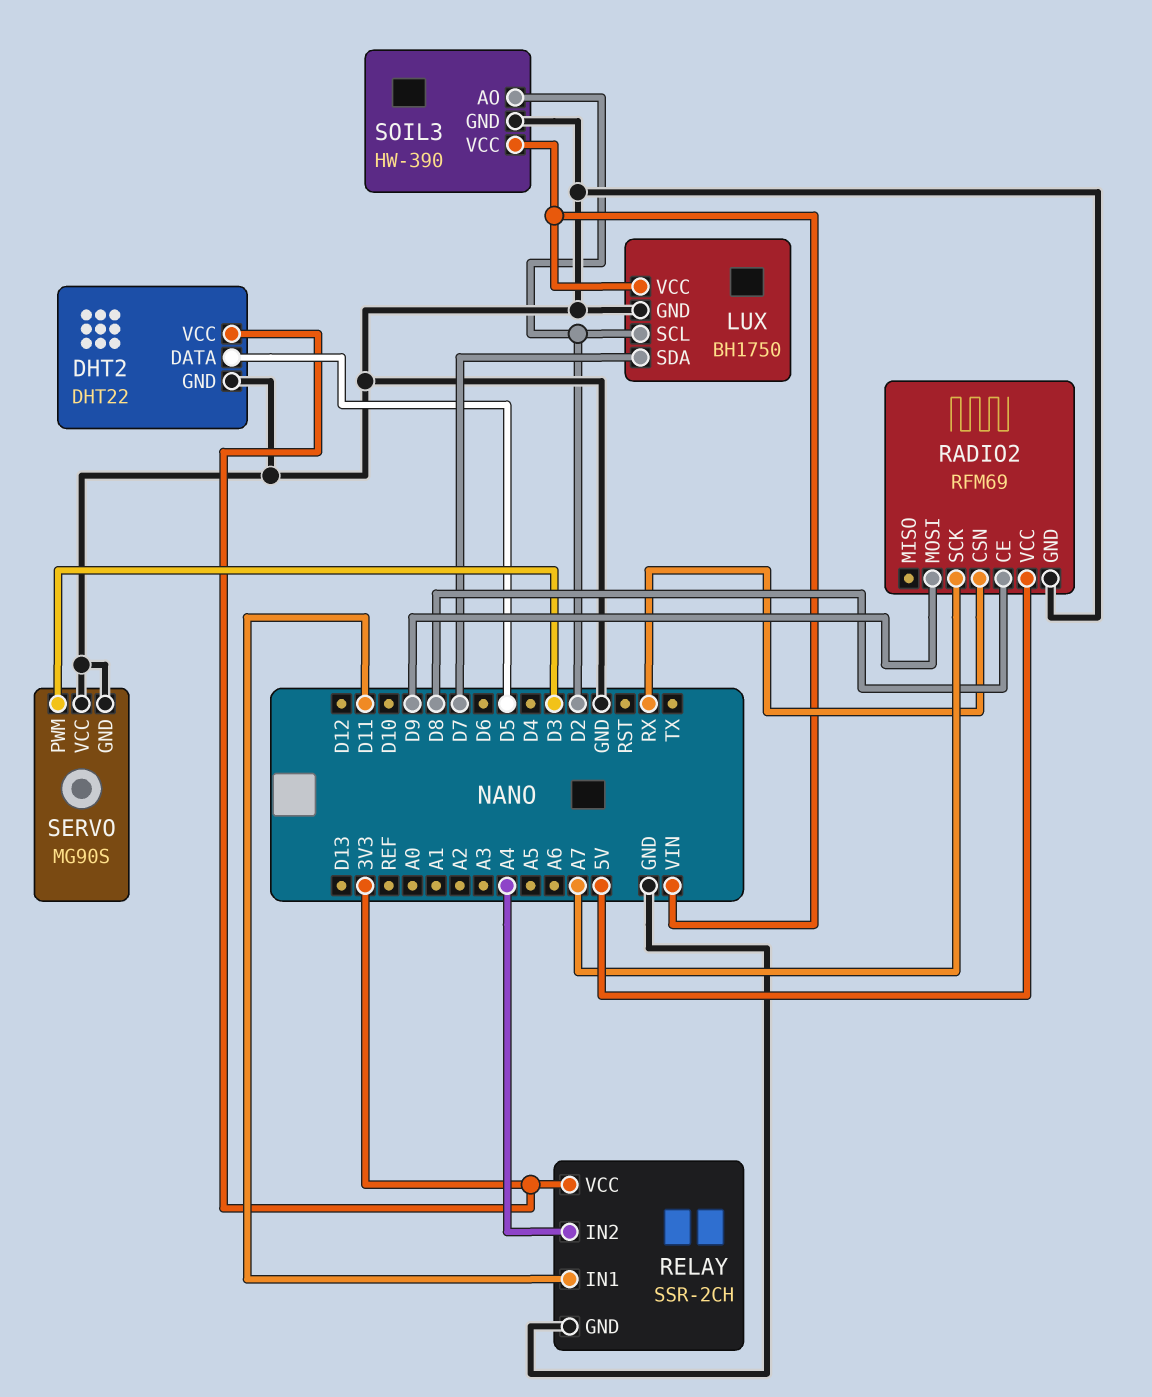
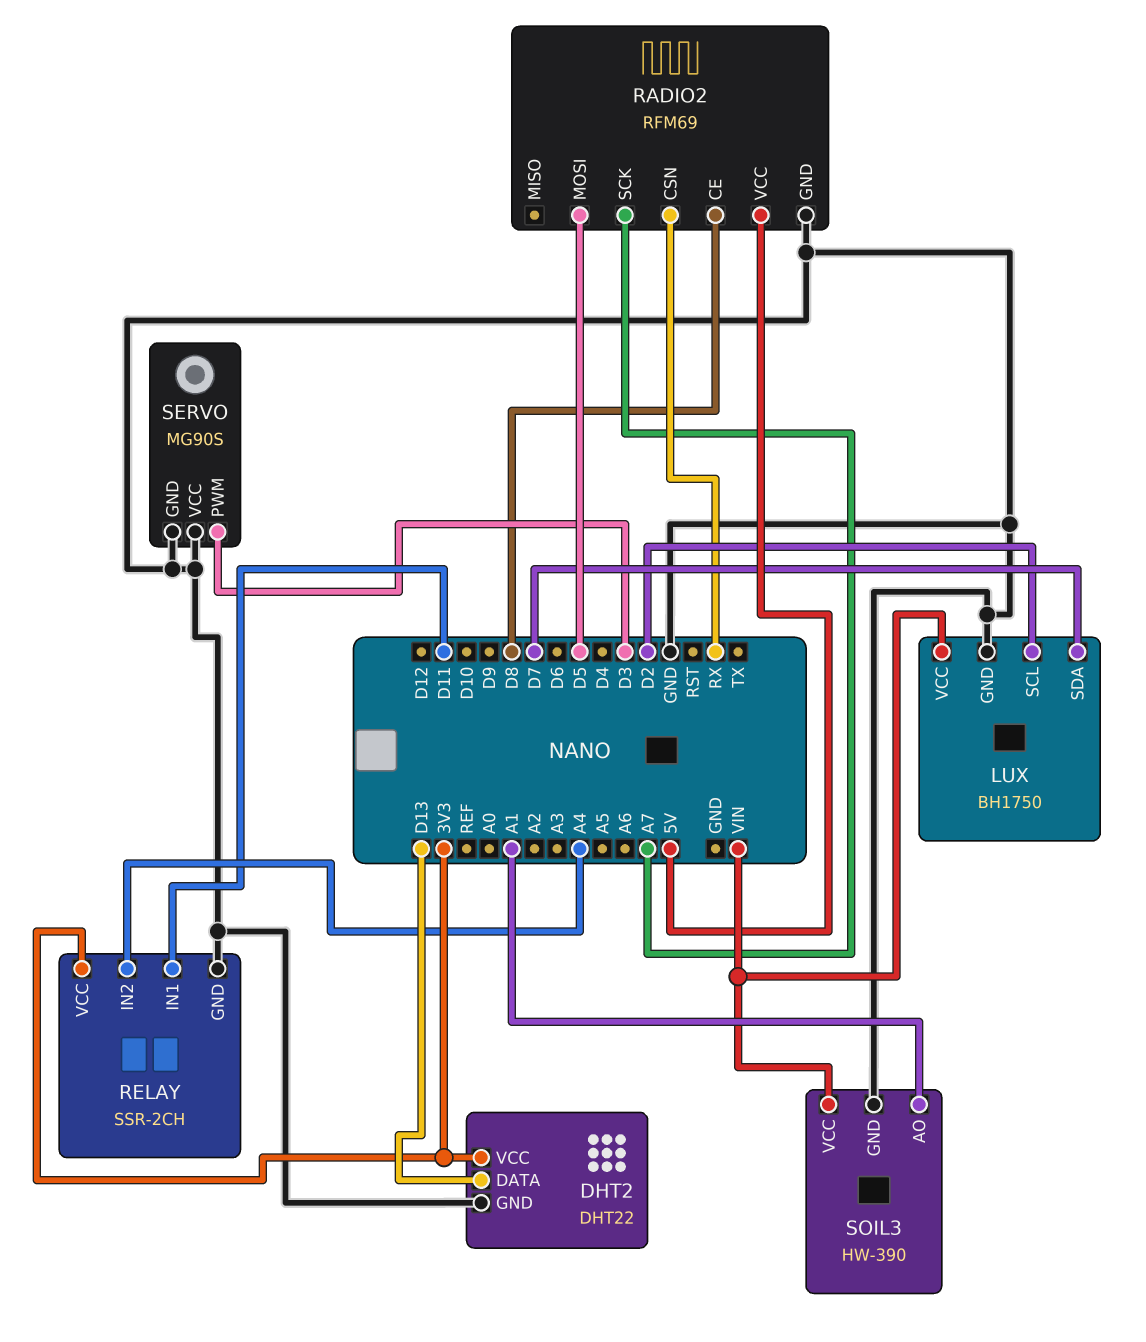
DHT2 pin DATA: D5 -> D13
RADIO2 pin MOSI: D9 -> D5
SOIL3 pin AO: D2 -> A1

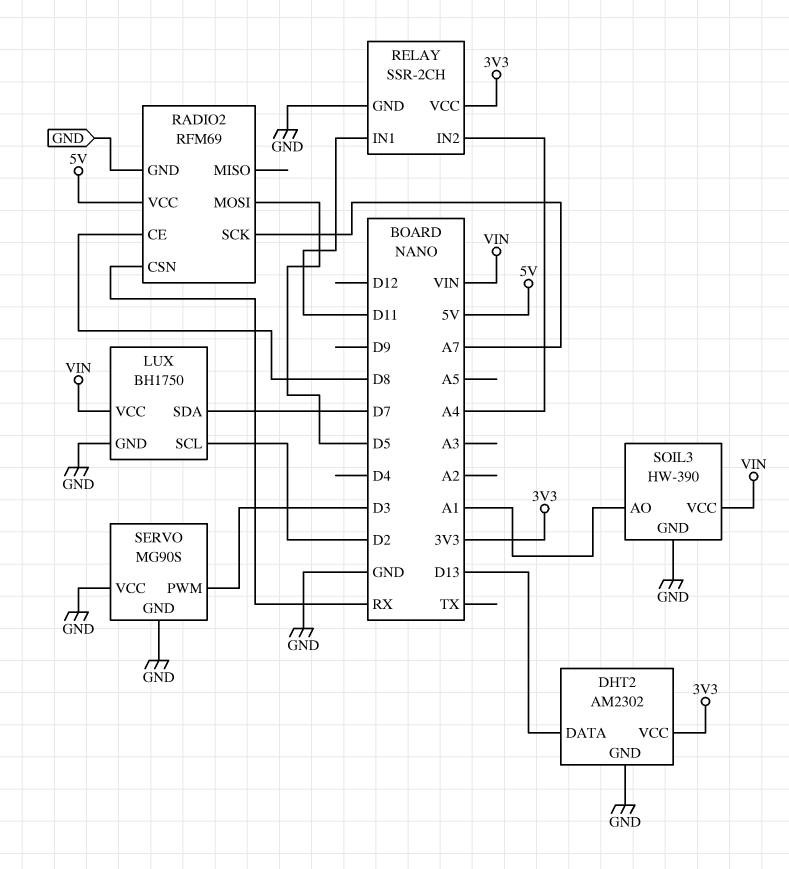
DHT2: DHT22 -> AM2302

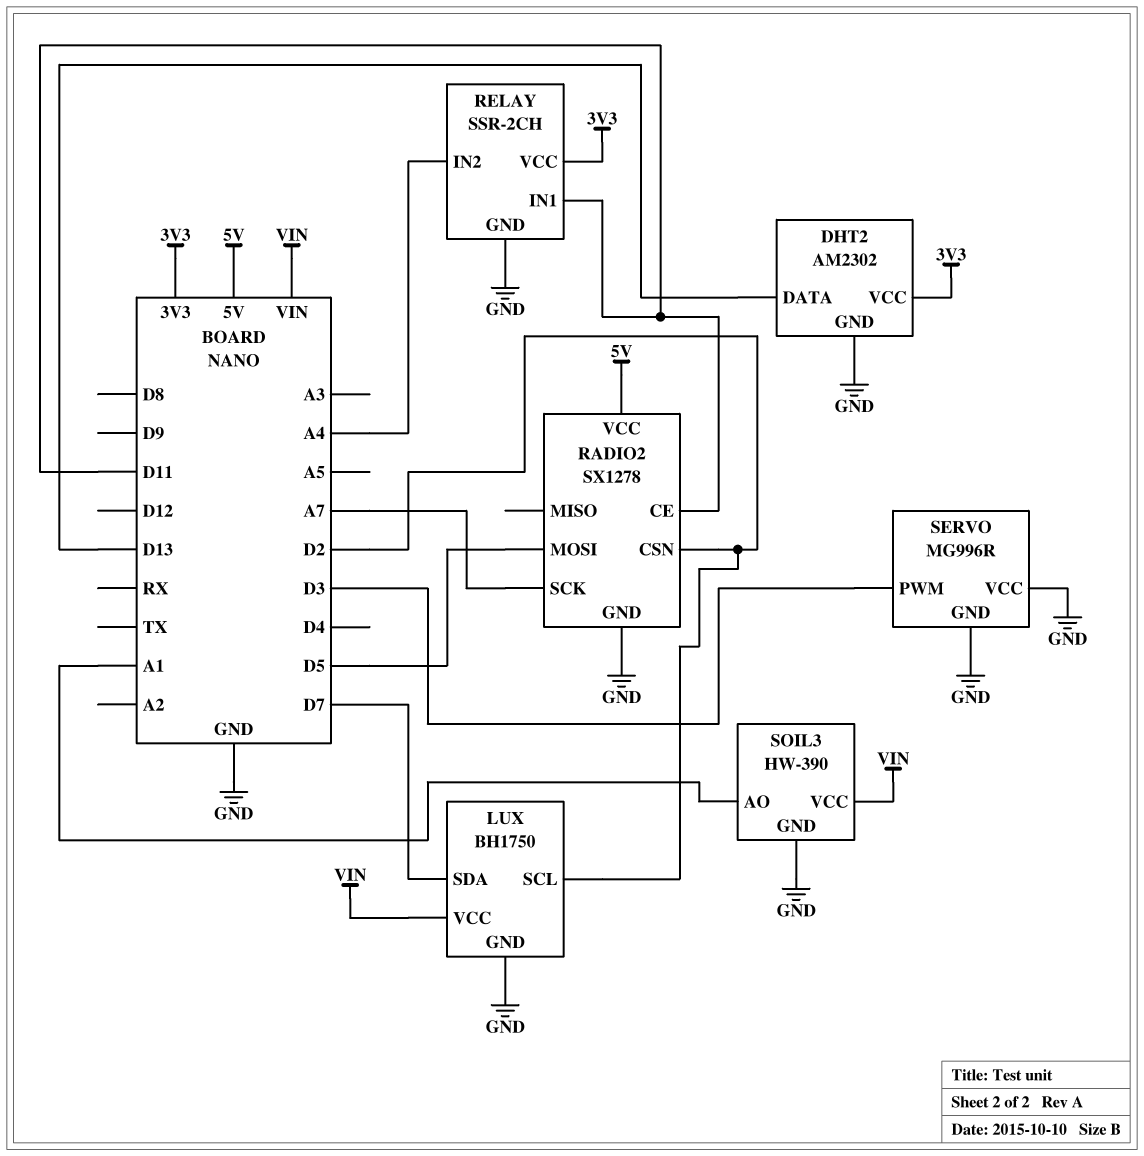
RADIO2: RFM69 -> SX1278
RADIO2 pin CE: D8 -> D11
RADIO2 pin CSN: RX -> D2
SERVO: MG90S -> MG996R

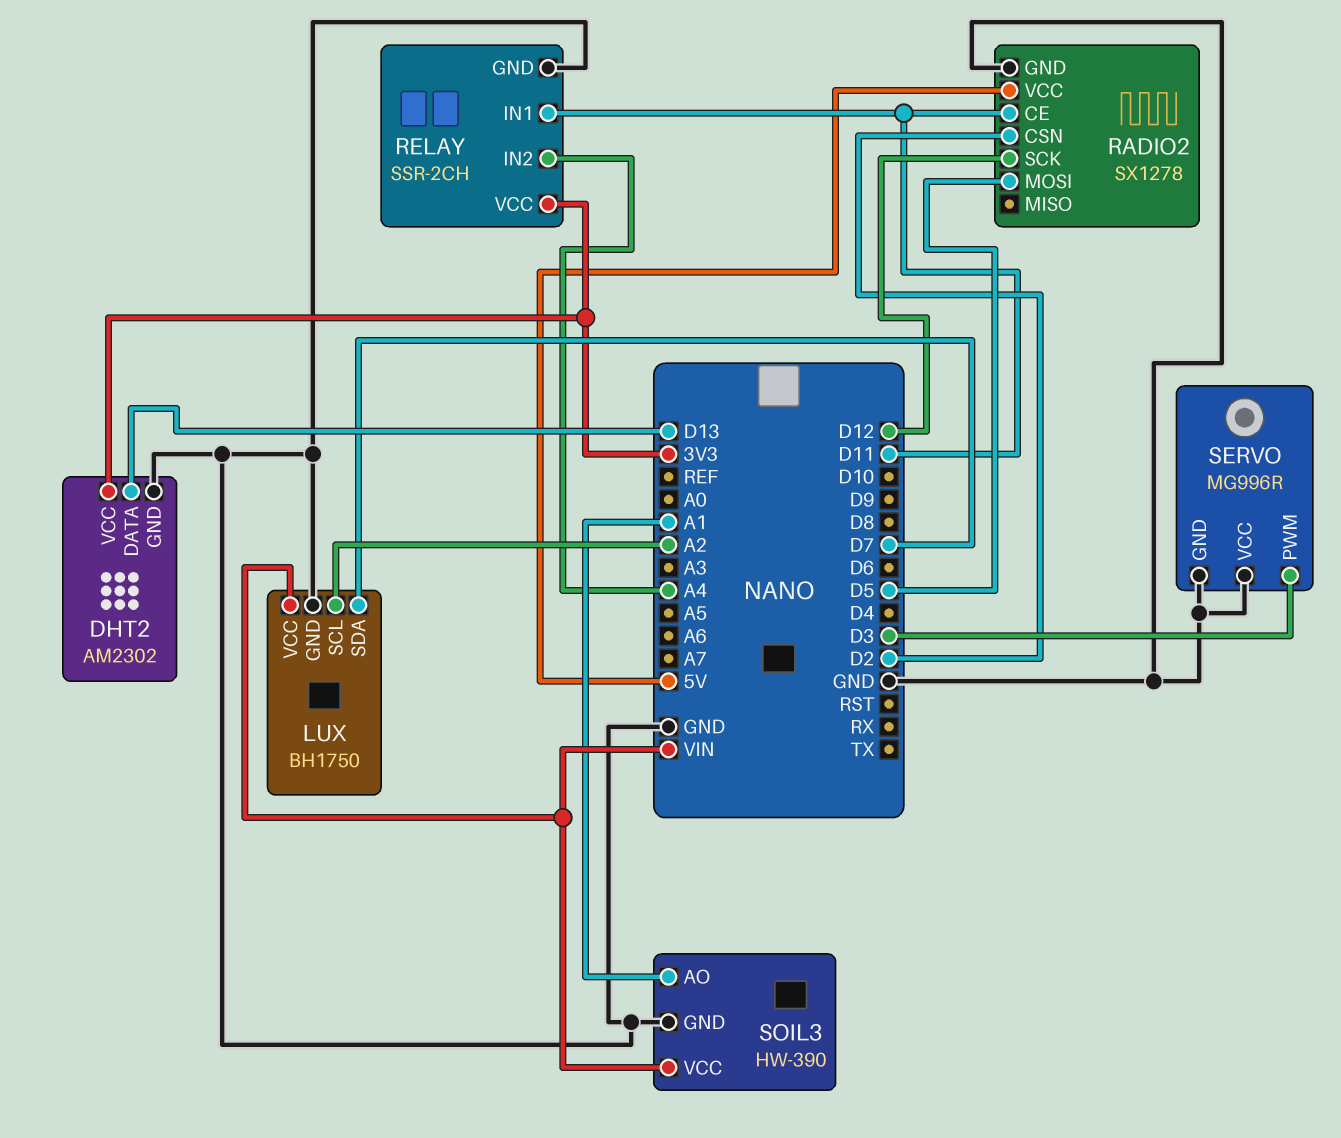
LUX pin SCL: D2 -> A2
RADIO2 pin SCK: A7 -> D12

